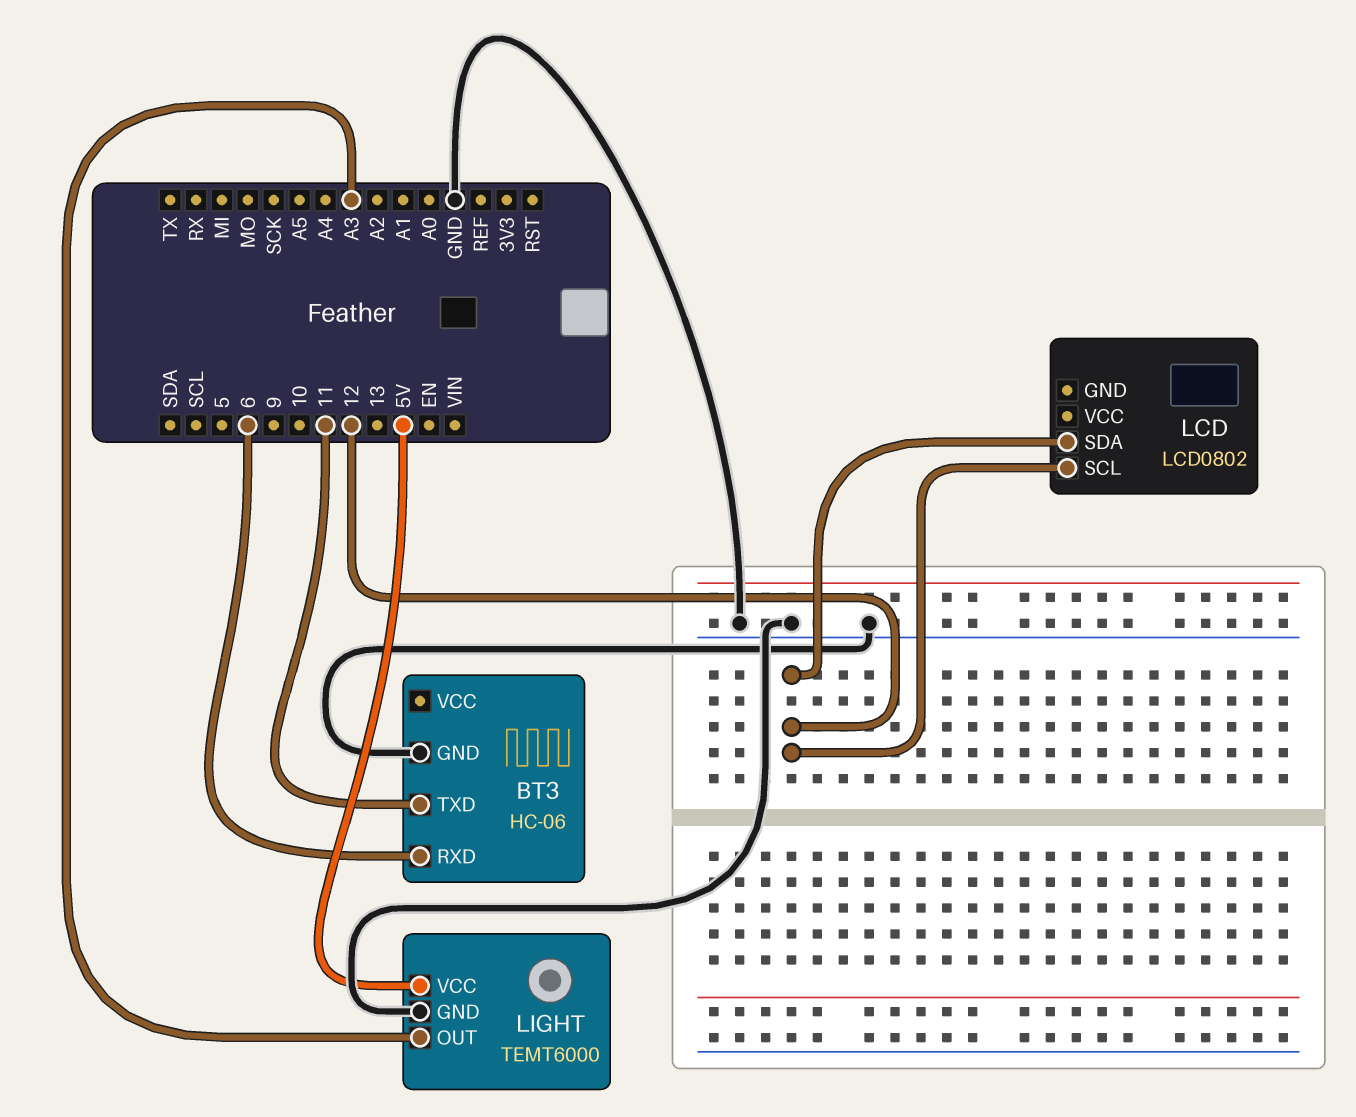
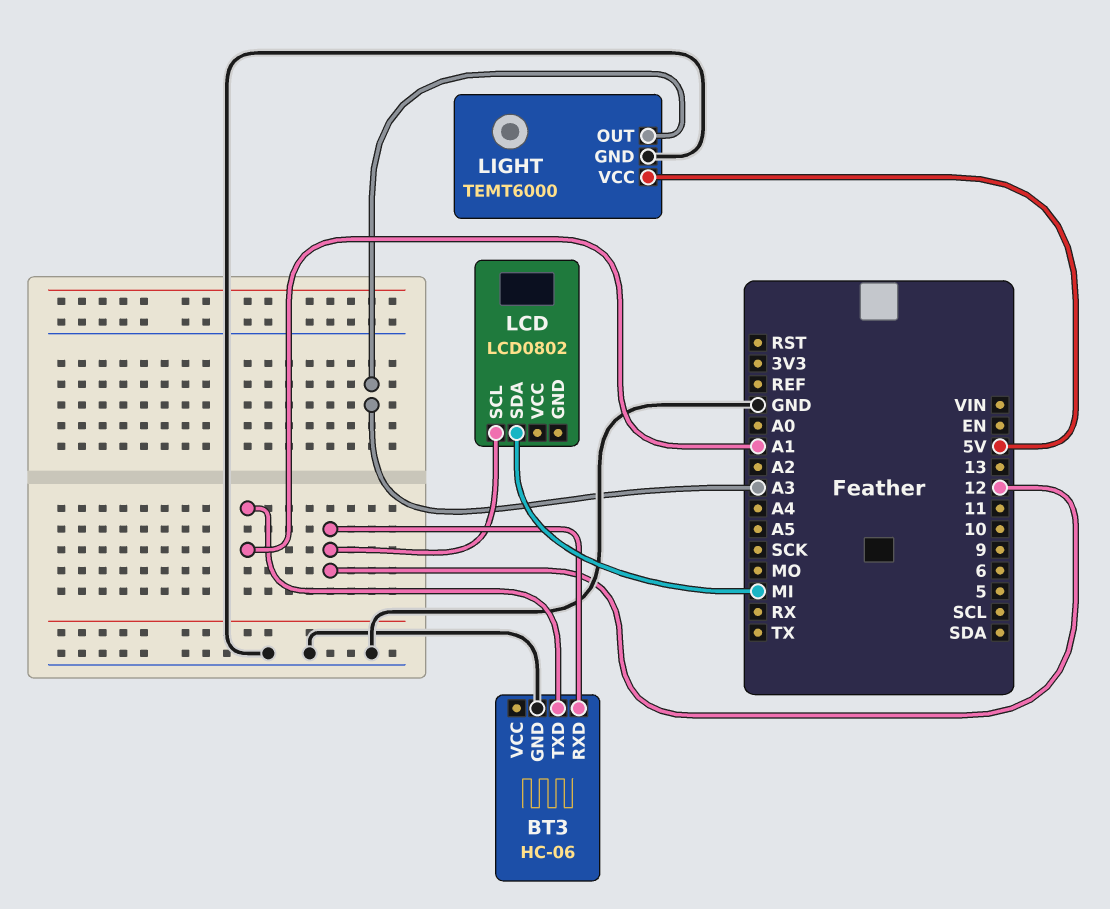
BT3 pin RXD: 6 -> 12
BT3 pin TXD: 11 -> A1
LCD pin SDA: 12 -> MI

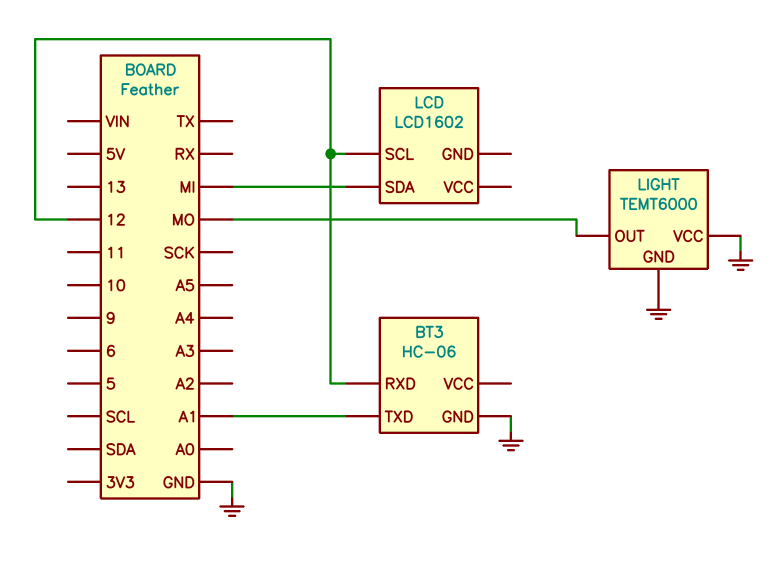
LCD: LCD0802 -> LCD1602
LIGHT pin OUT: A3 -> MO
LIGHT pin VCC: 5V -> GND

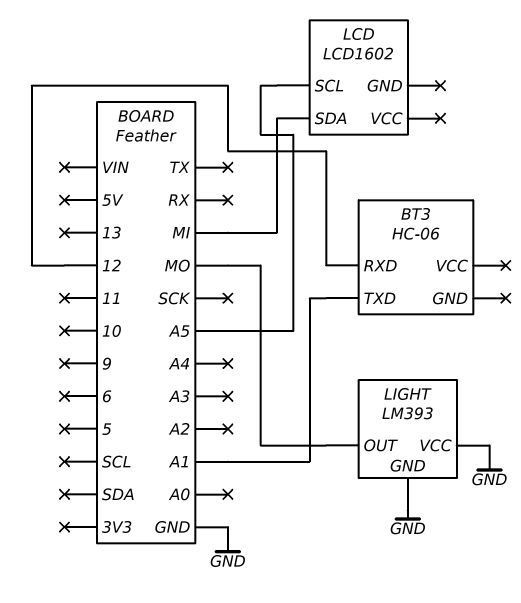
BT3 pin GND: GND -> none
LCD pin SCL: 12 -> A5
LIGHT: TEMT6000 -> LM393

